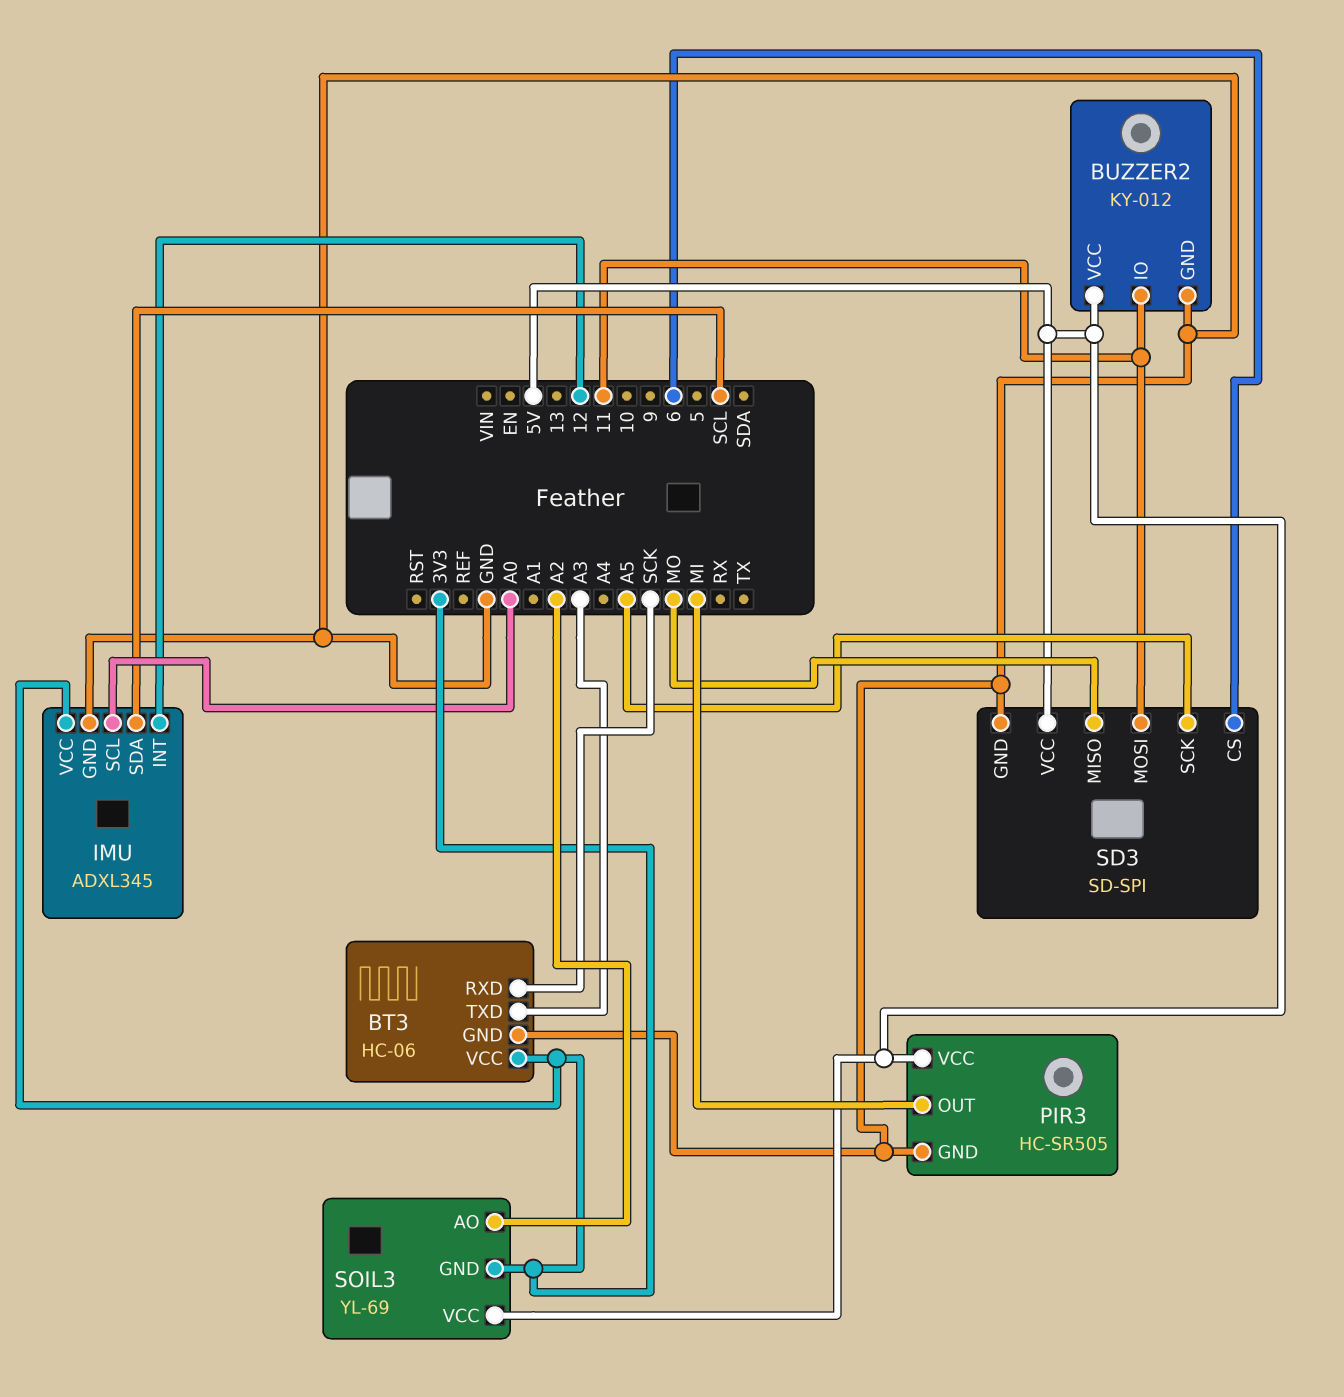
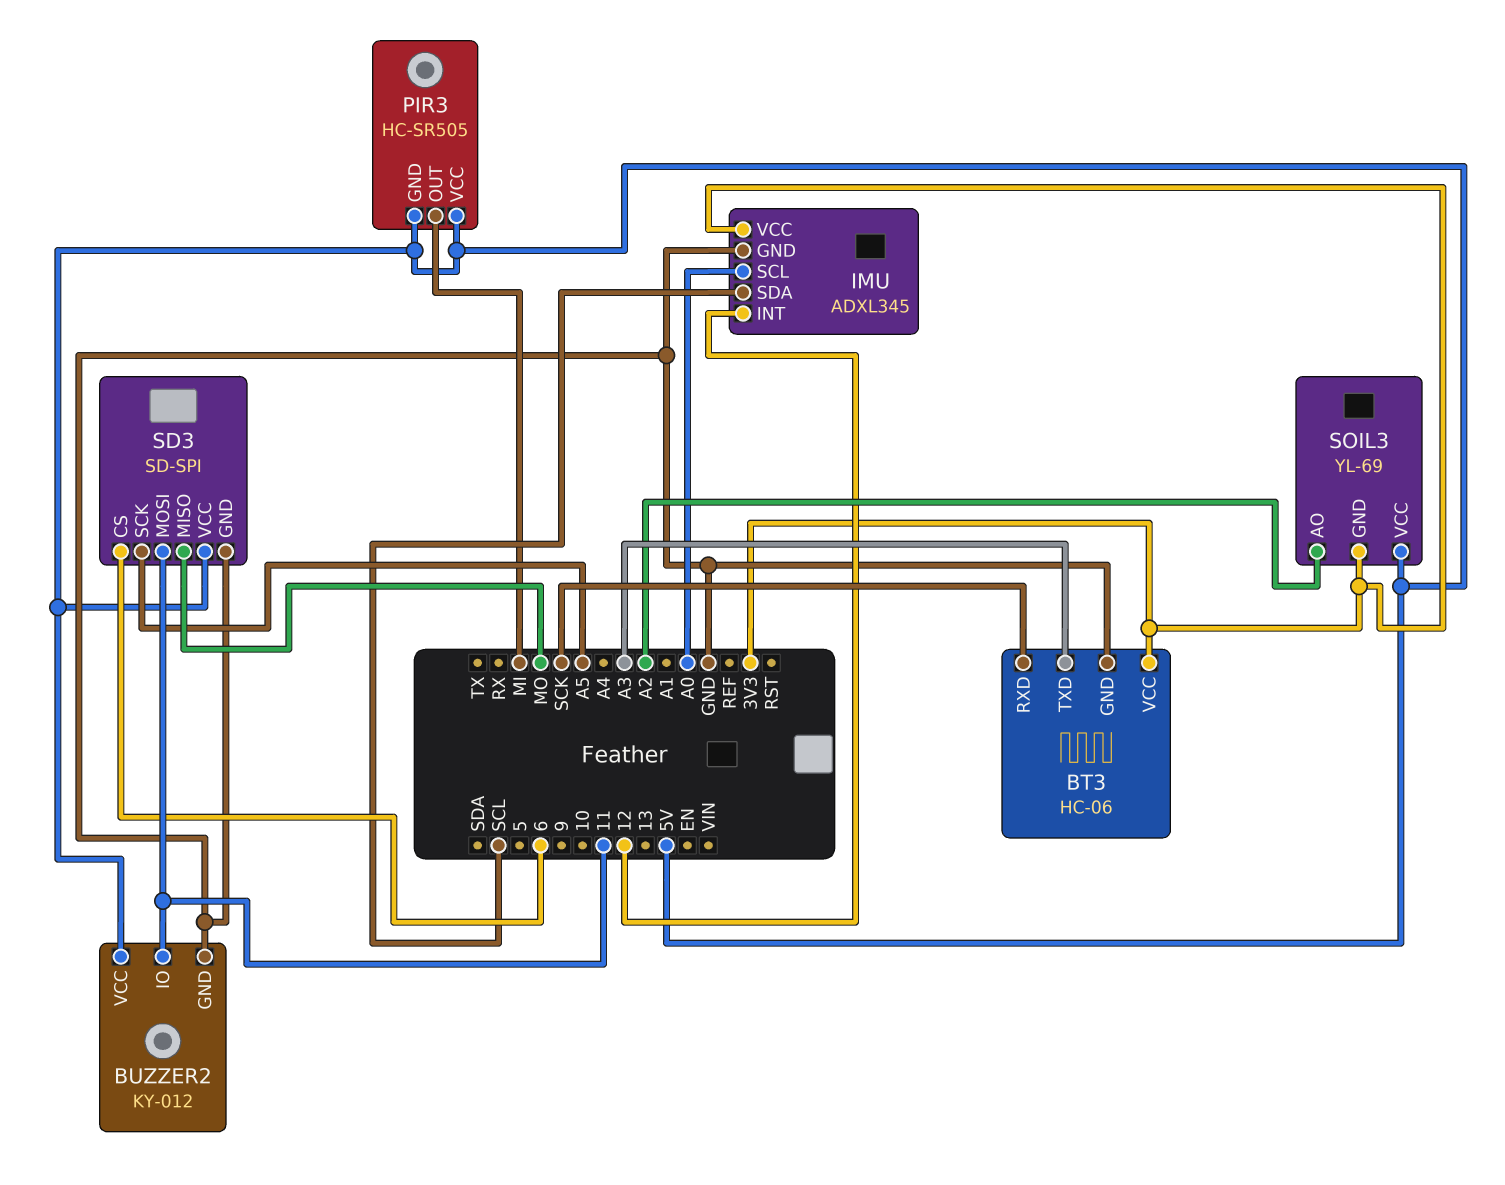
PIR3 pin GND: GND -> 5V

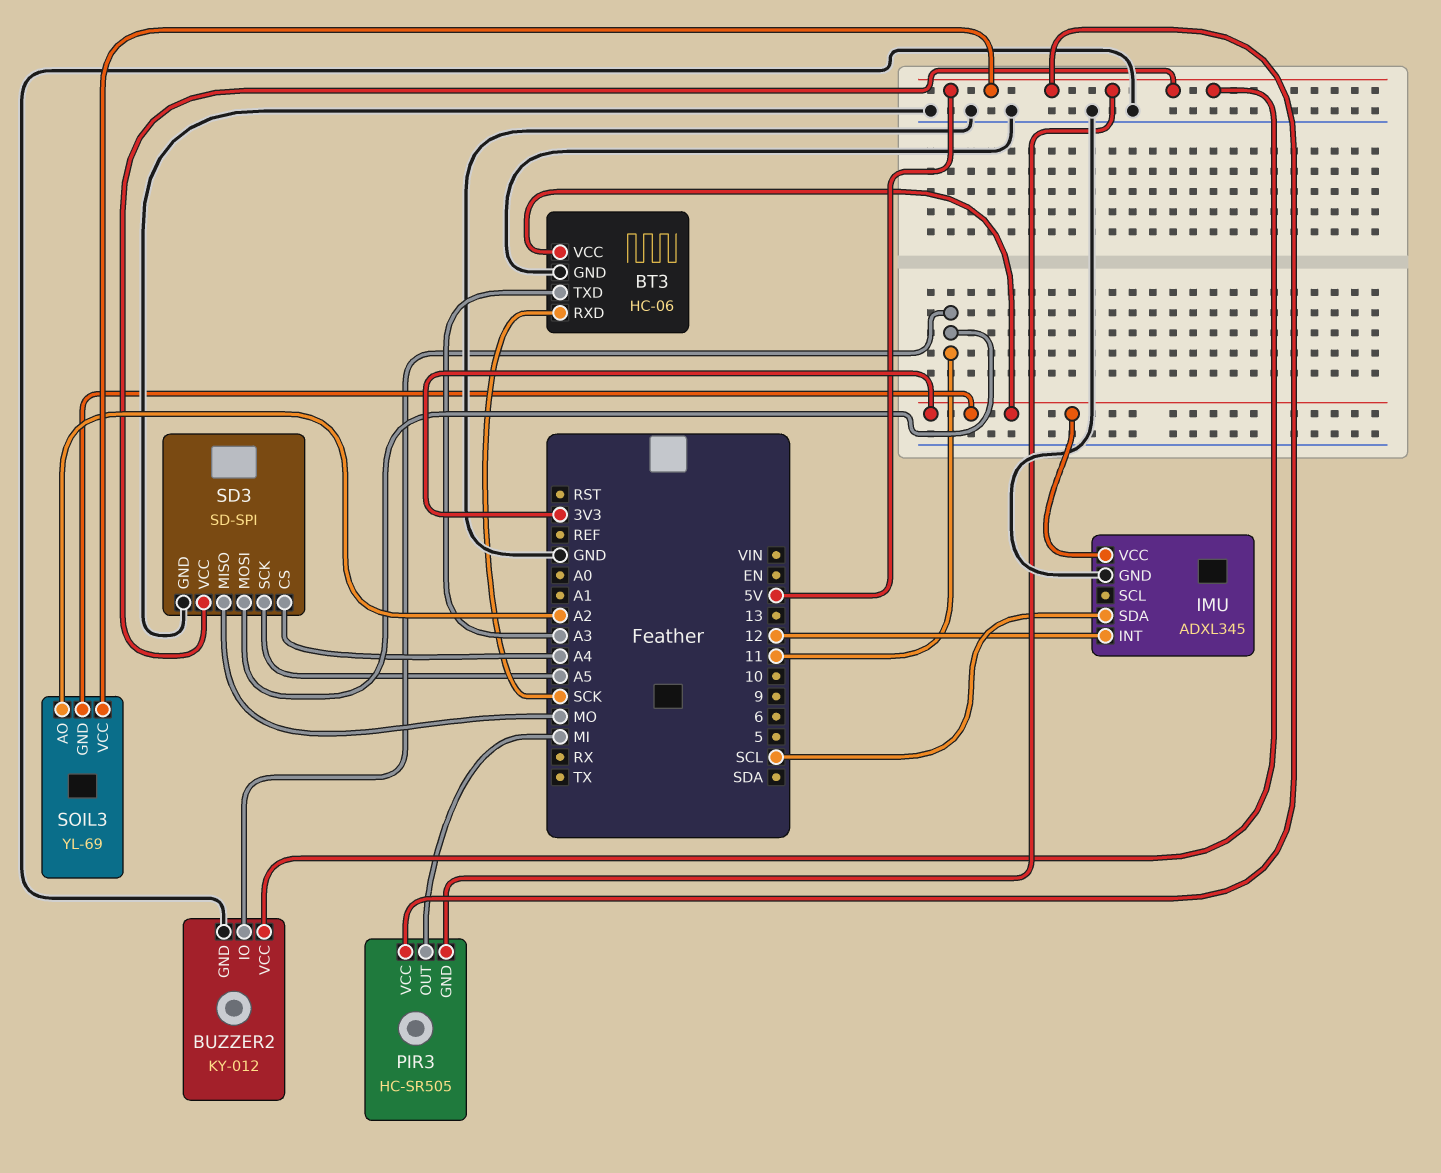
IMU pin SCL: A0 -> none
SD3 pin CS: 6 -> A4

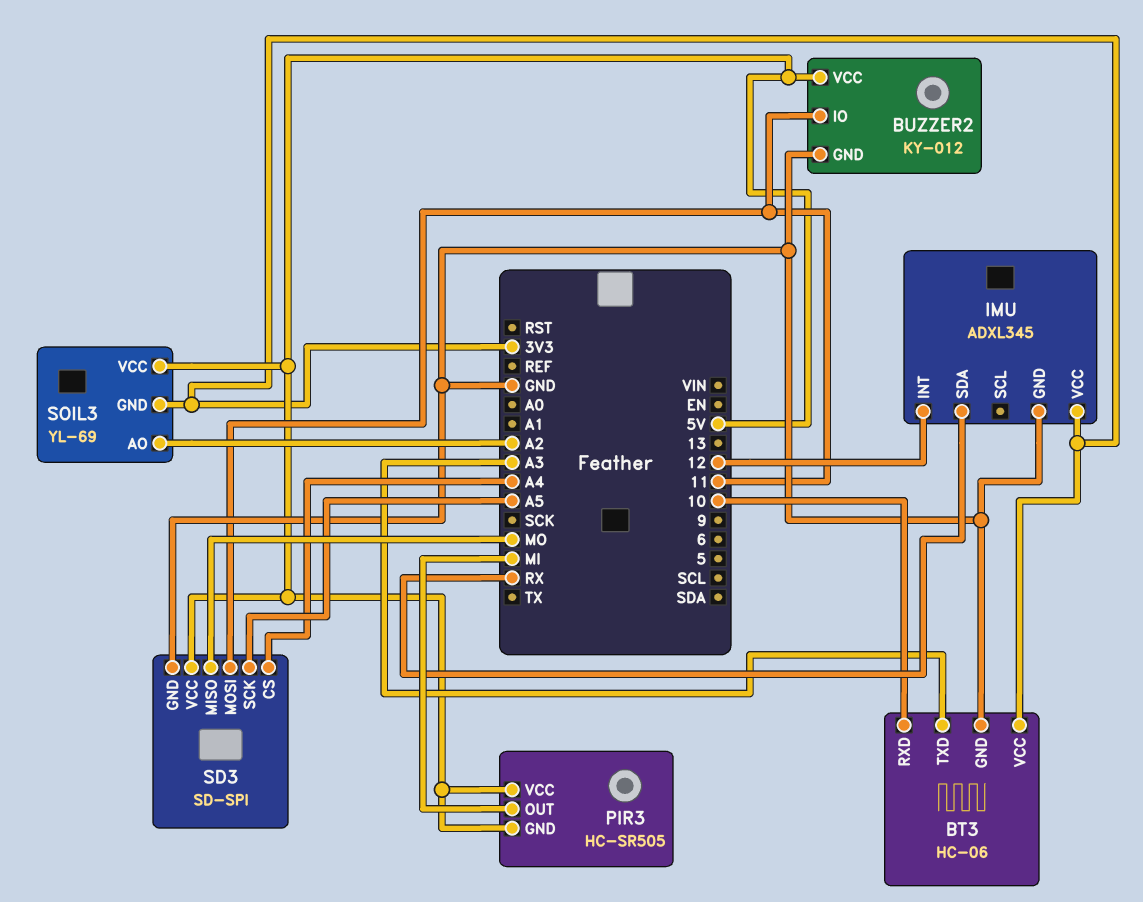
BT3 pin RXD: SCK -> 10
IMU pin SDA: SCL -> RX

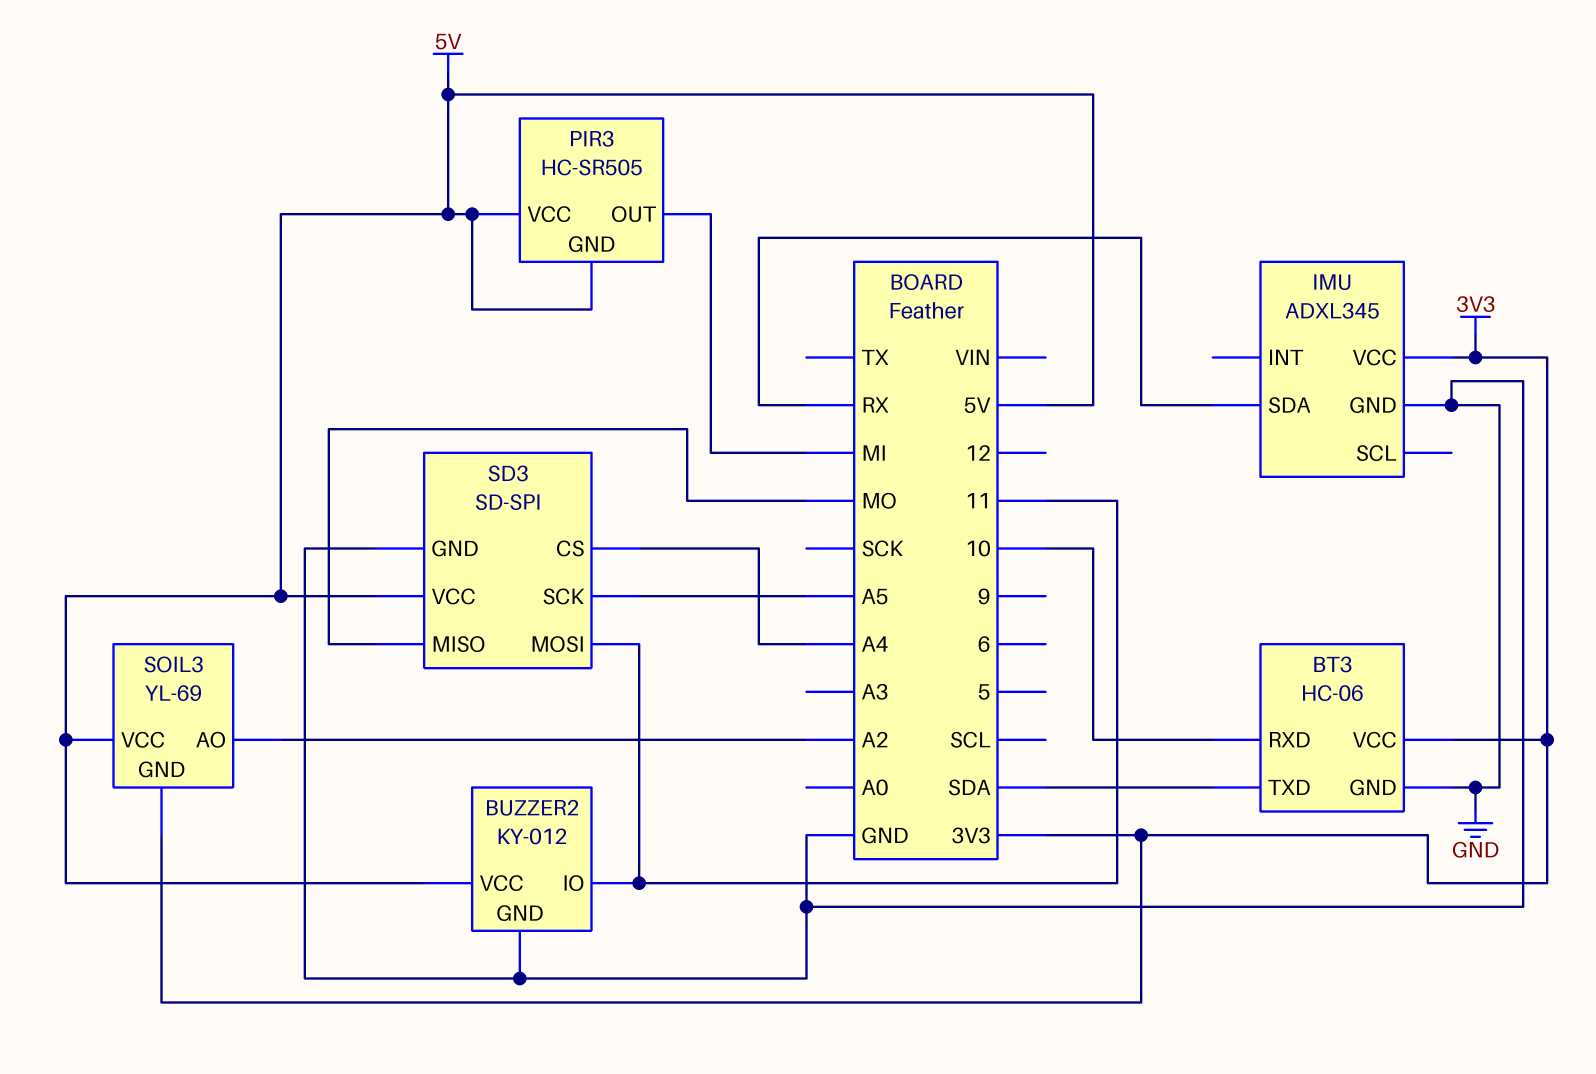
BT3 pin TXD: A3 -> SDA
IMU pin INT: 12 -> none

